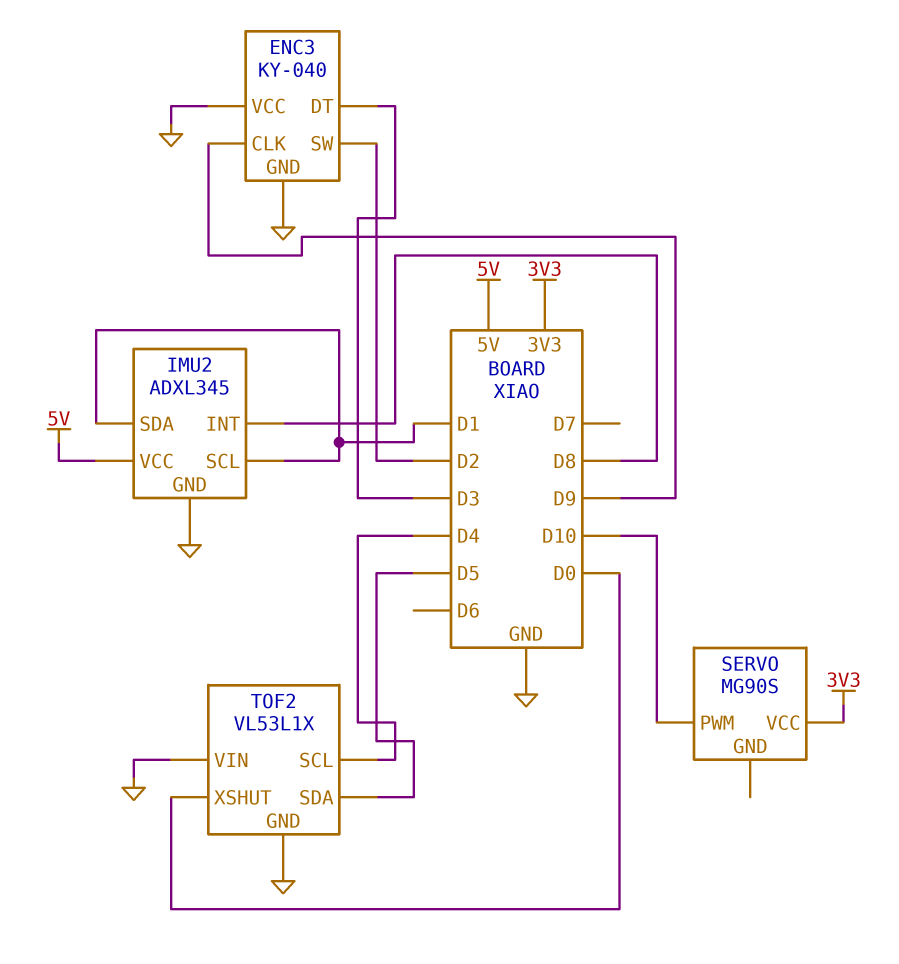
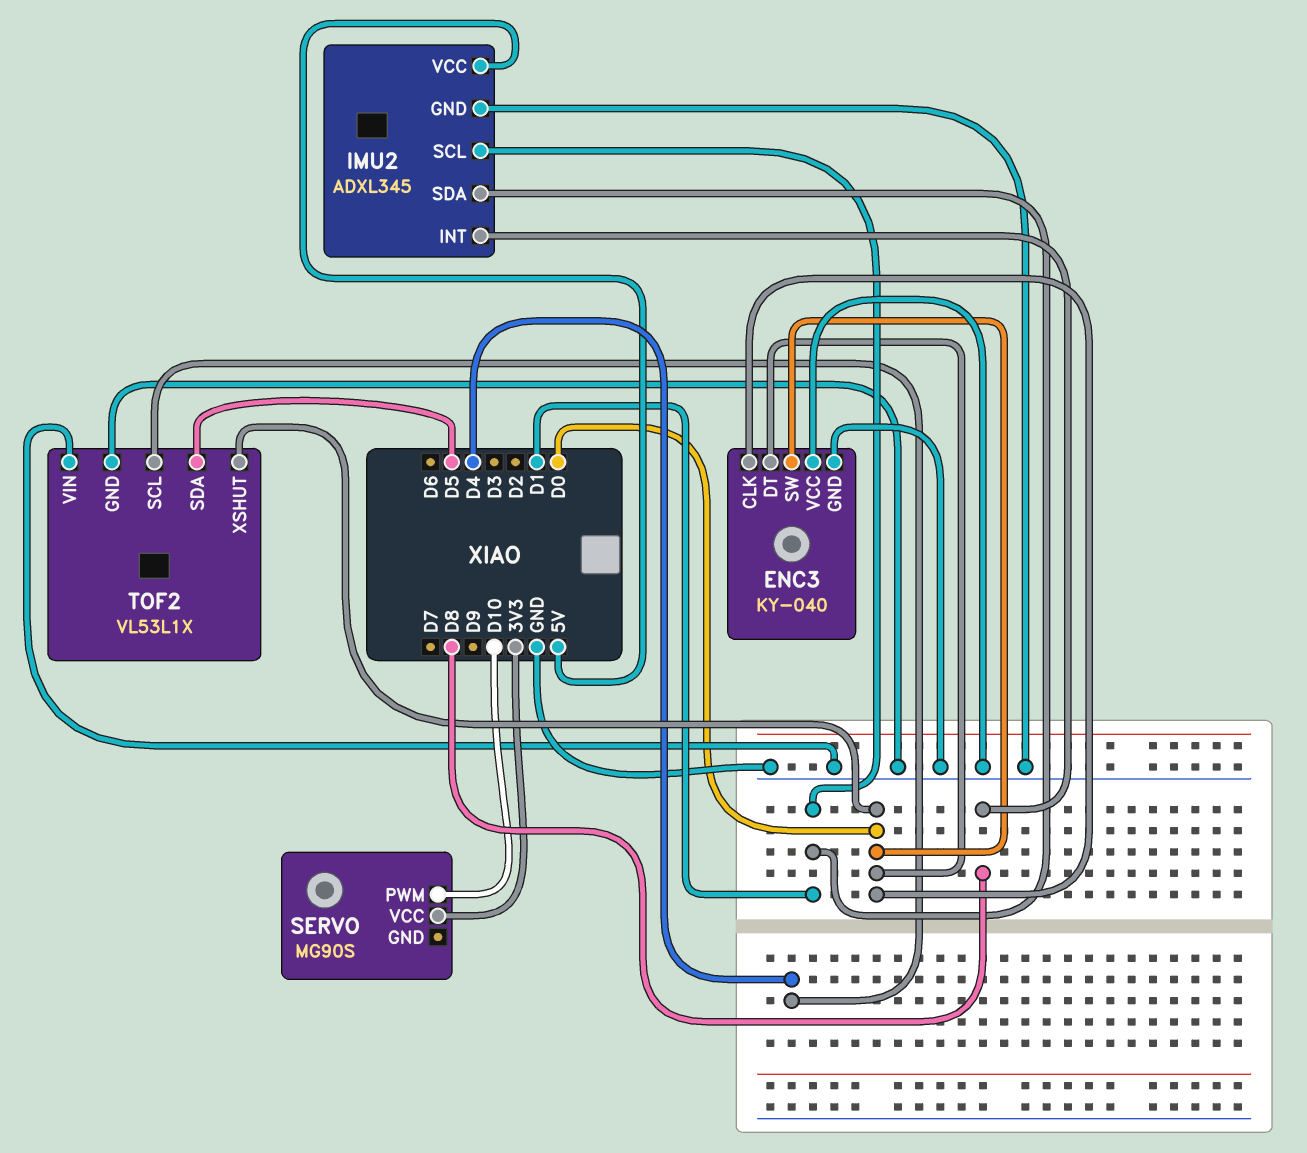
ENC3 pin CLK: D9 -> D0
ENC3 pin DT: D3 -> D0
ENC3 pin SW: D2 -> D0

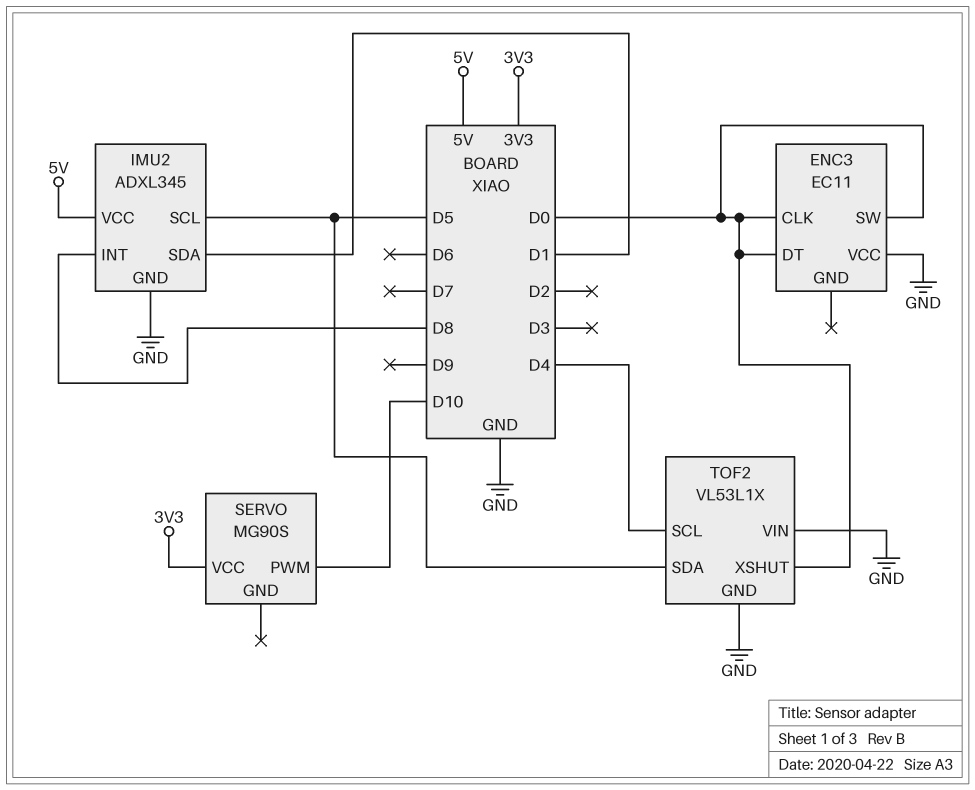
ENC3: KY-040 -> EC11
ENC3 pin GND: GND -> none
IMU2 pin SCL: D1 -> D5

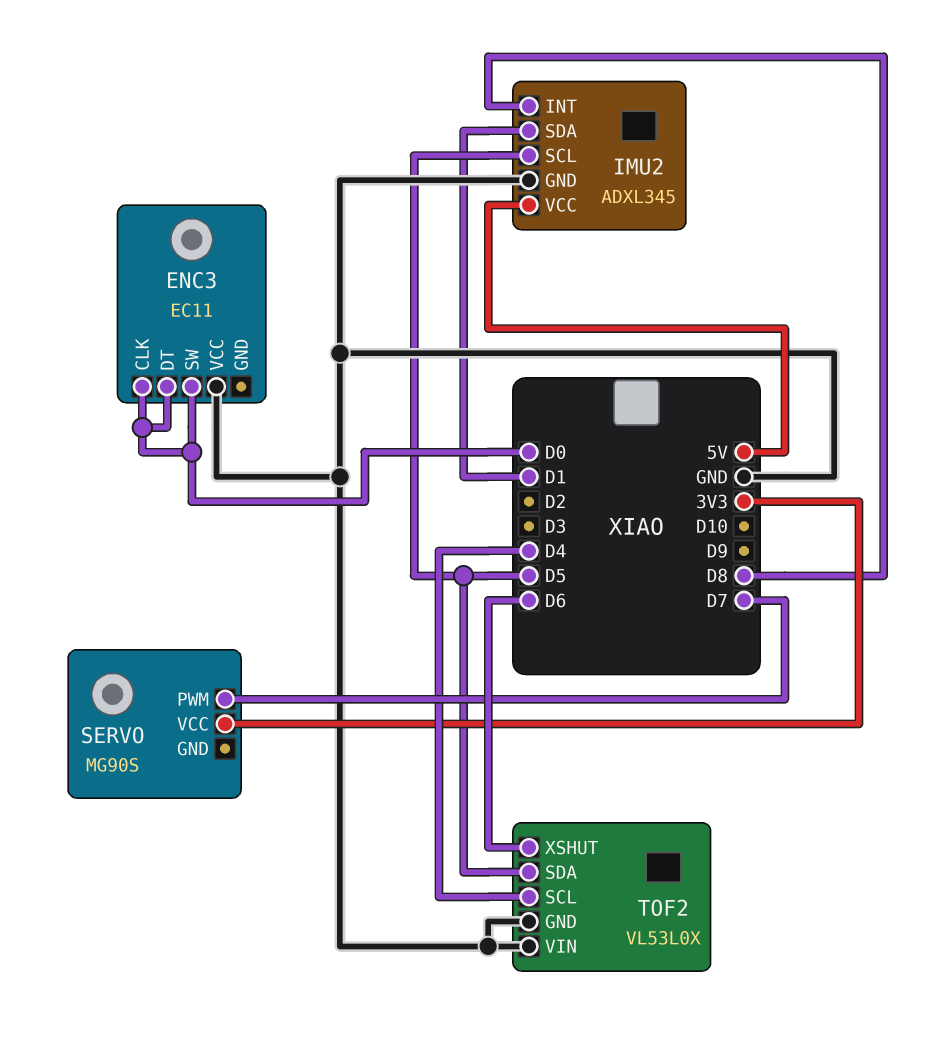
SERVO pin PWM: D10 -> D7
TOF2: VL53L1X -> VL53L0X
TOF2 pin XSHUT: D0 -> D6

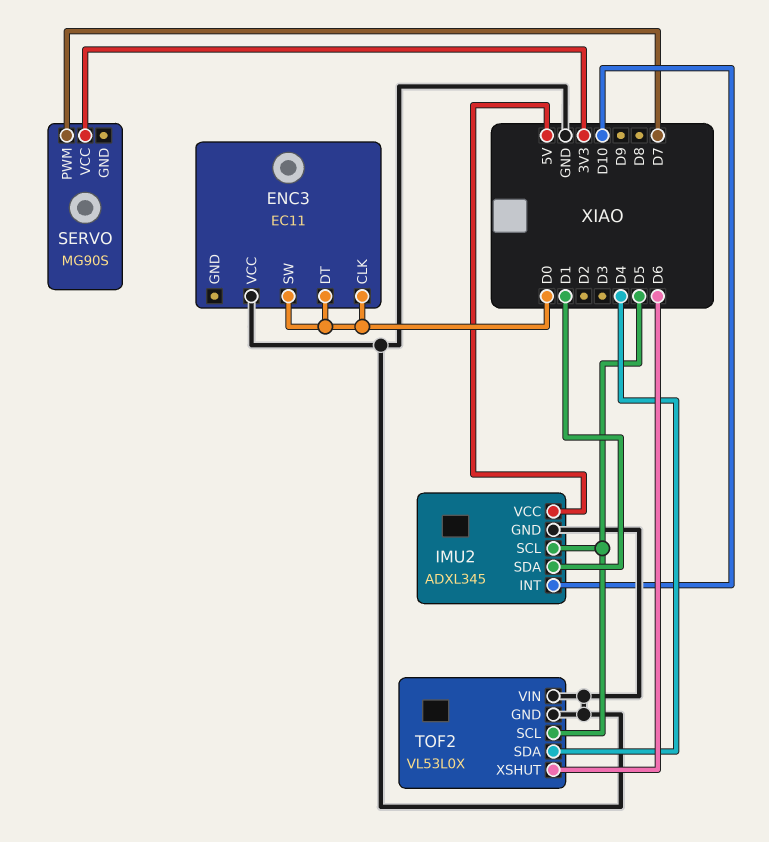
IMU2 pin INT: D8 -> D10
TOF2 pin SCL: D4 -> D5
TOF2 pin SDA: D5 -> D4

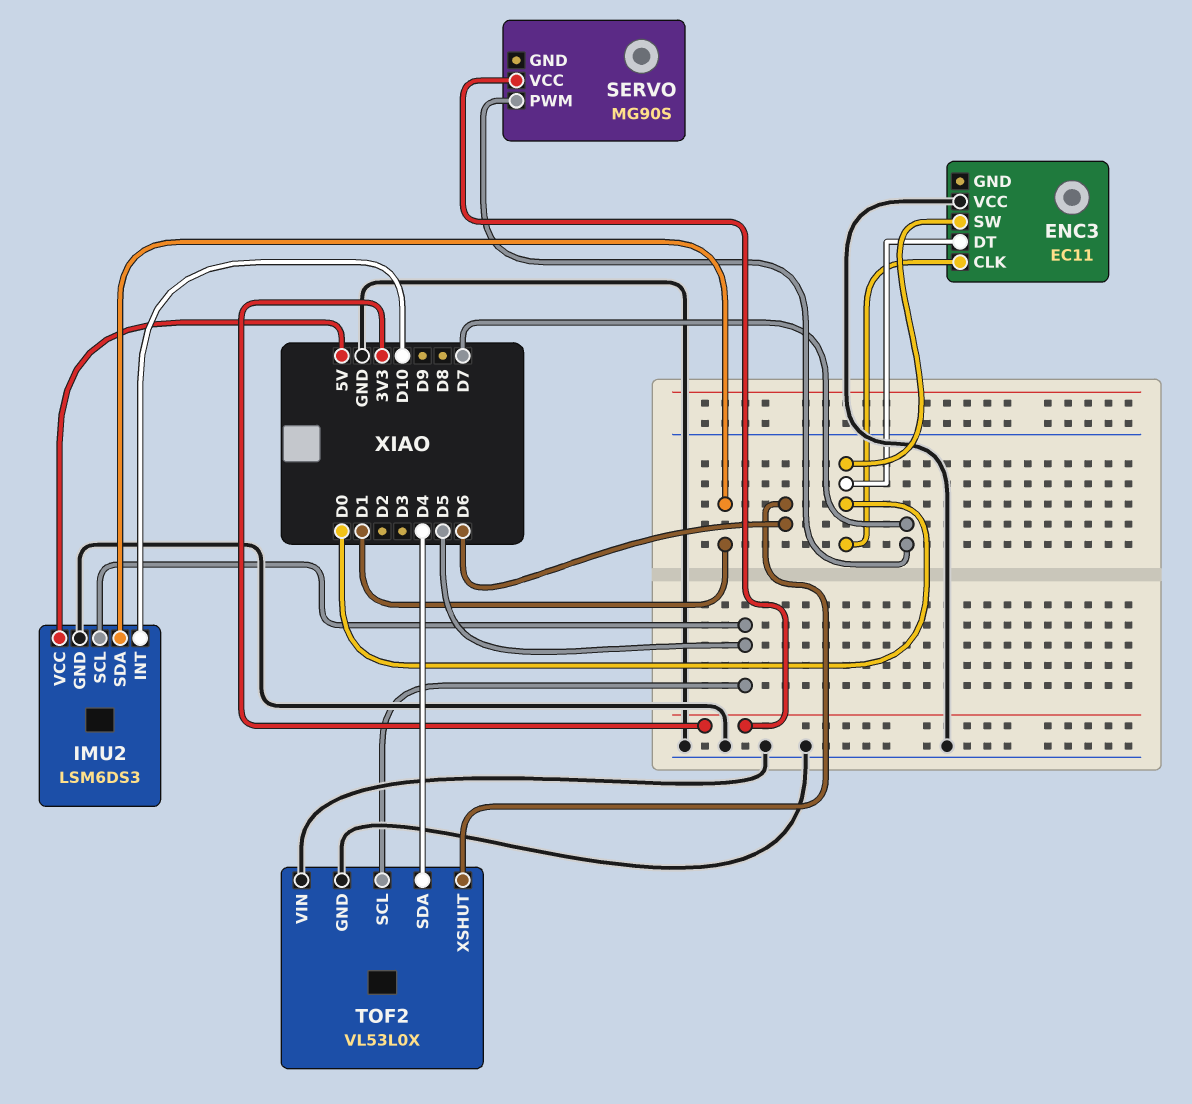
IMU2: ADXL345 -> LSM6DS3

